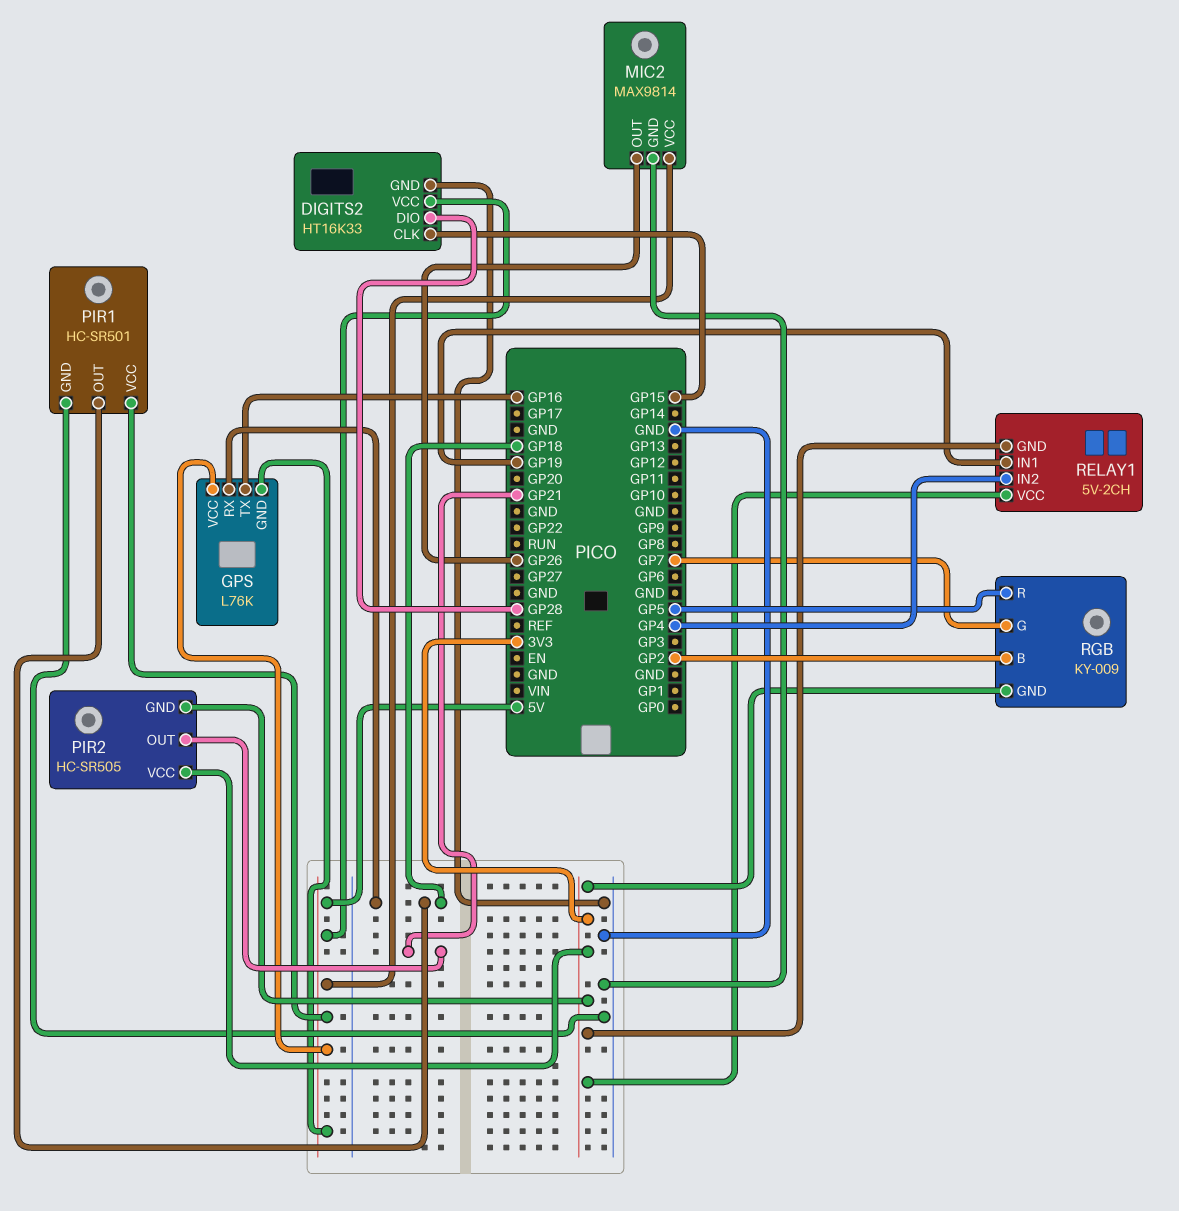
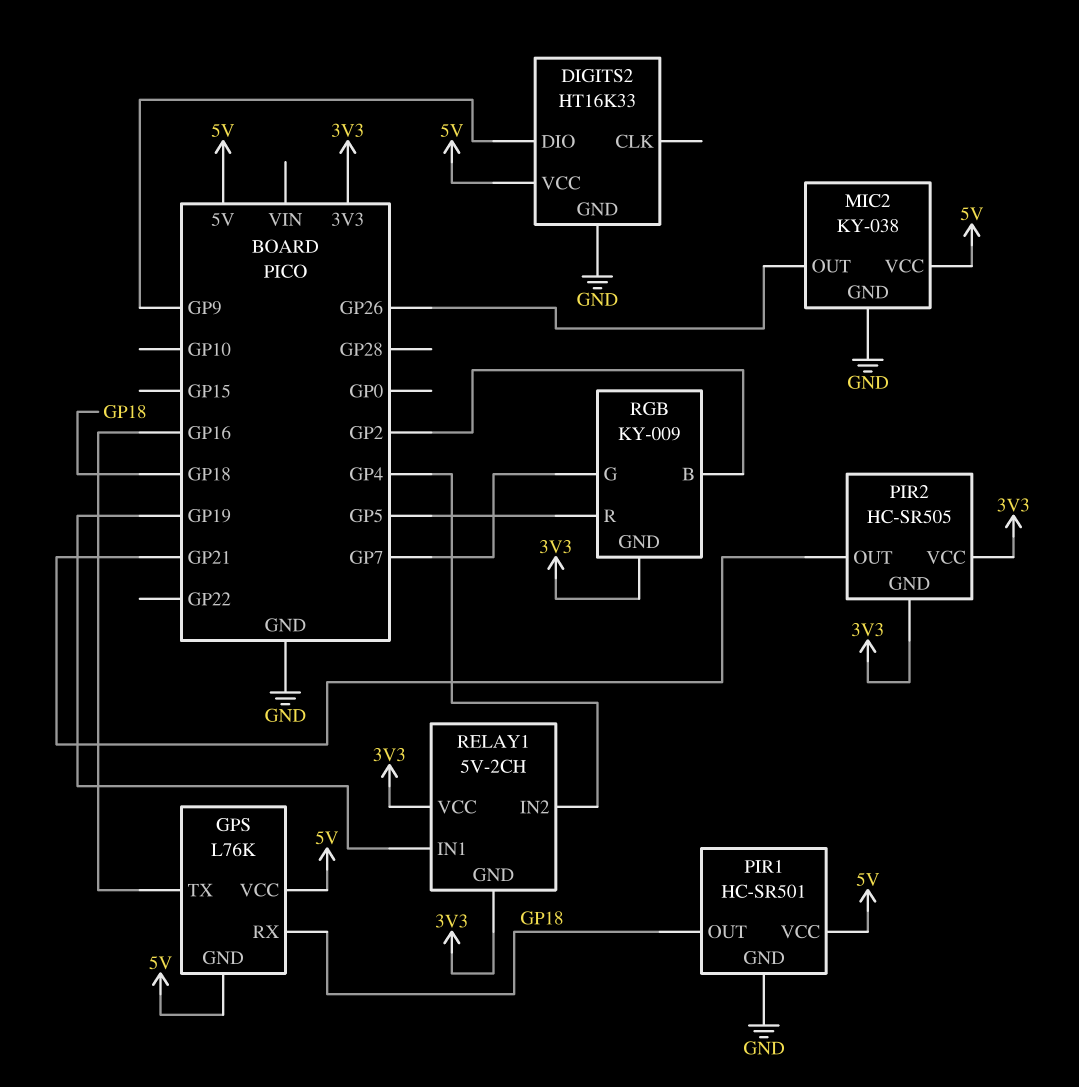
DIGITS2 pin CLK: GP15 -> none
DIGITS2 pin DIO: GP28 -> GP9
MIC2: MAX9814 -> KY-038

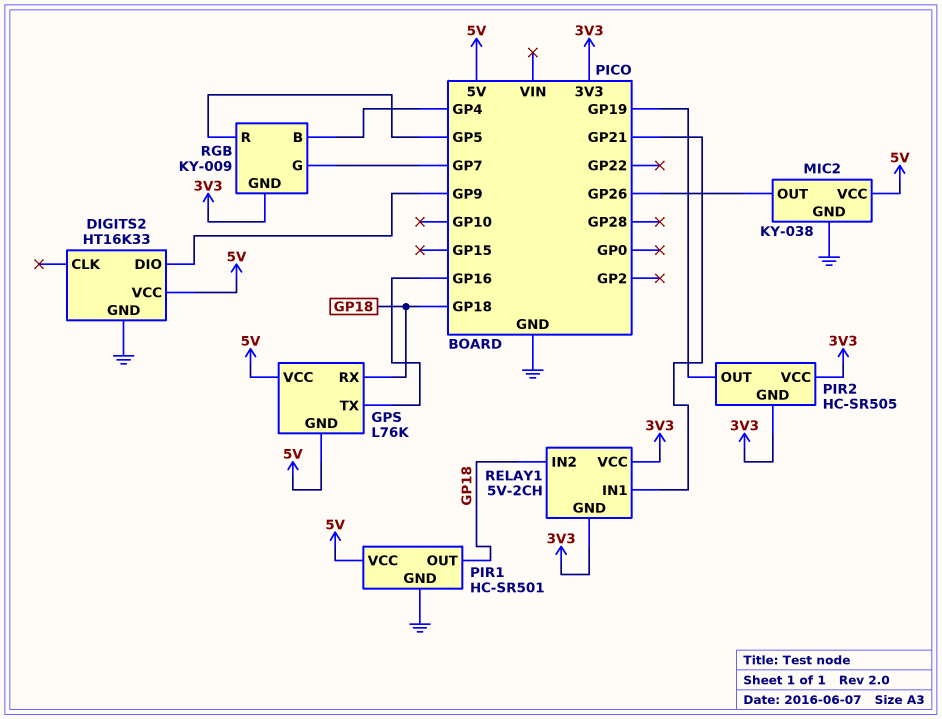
PIR2 pin OUT: GP21 -> GP19
RELAY1 pin IN1: GP19 -> GP21
RELAY1 pin IN2: GP4 -> GP18
RGB pin B: GP2 -> GP4

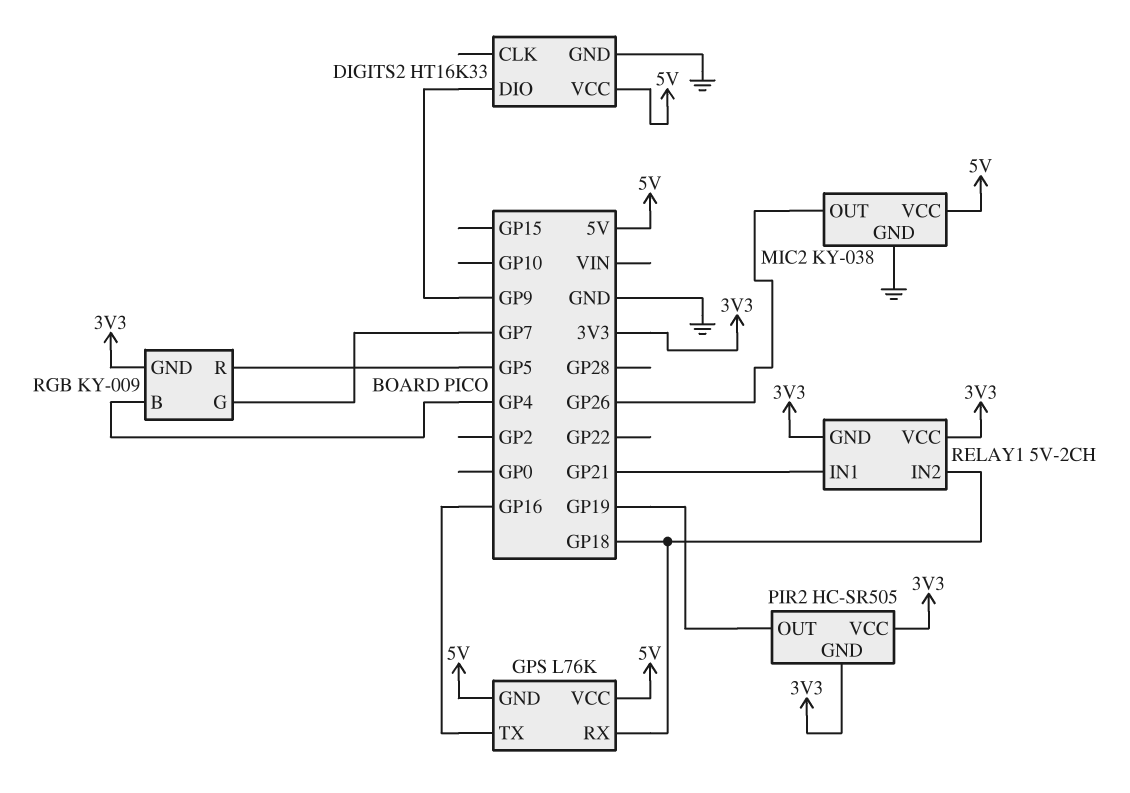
PIR1: HC-SR501 -> none
PIR1 pin GND: GND -> none
PIR1 pin OUT: GP18 -> none
PIR1 pin VCC: 5V -> none

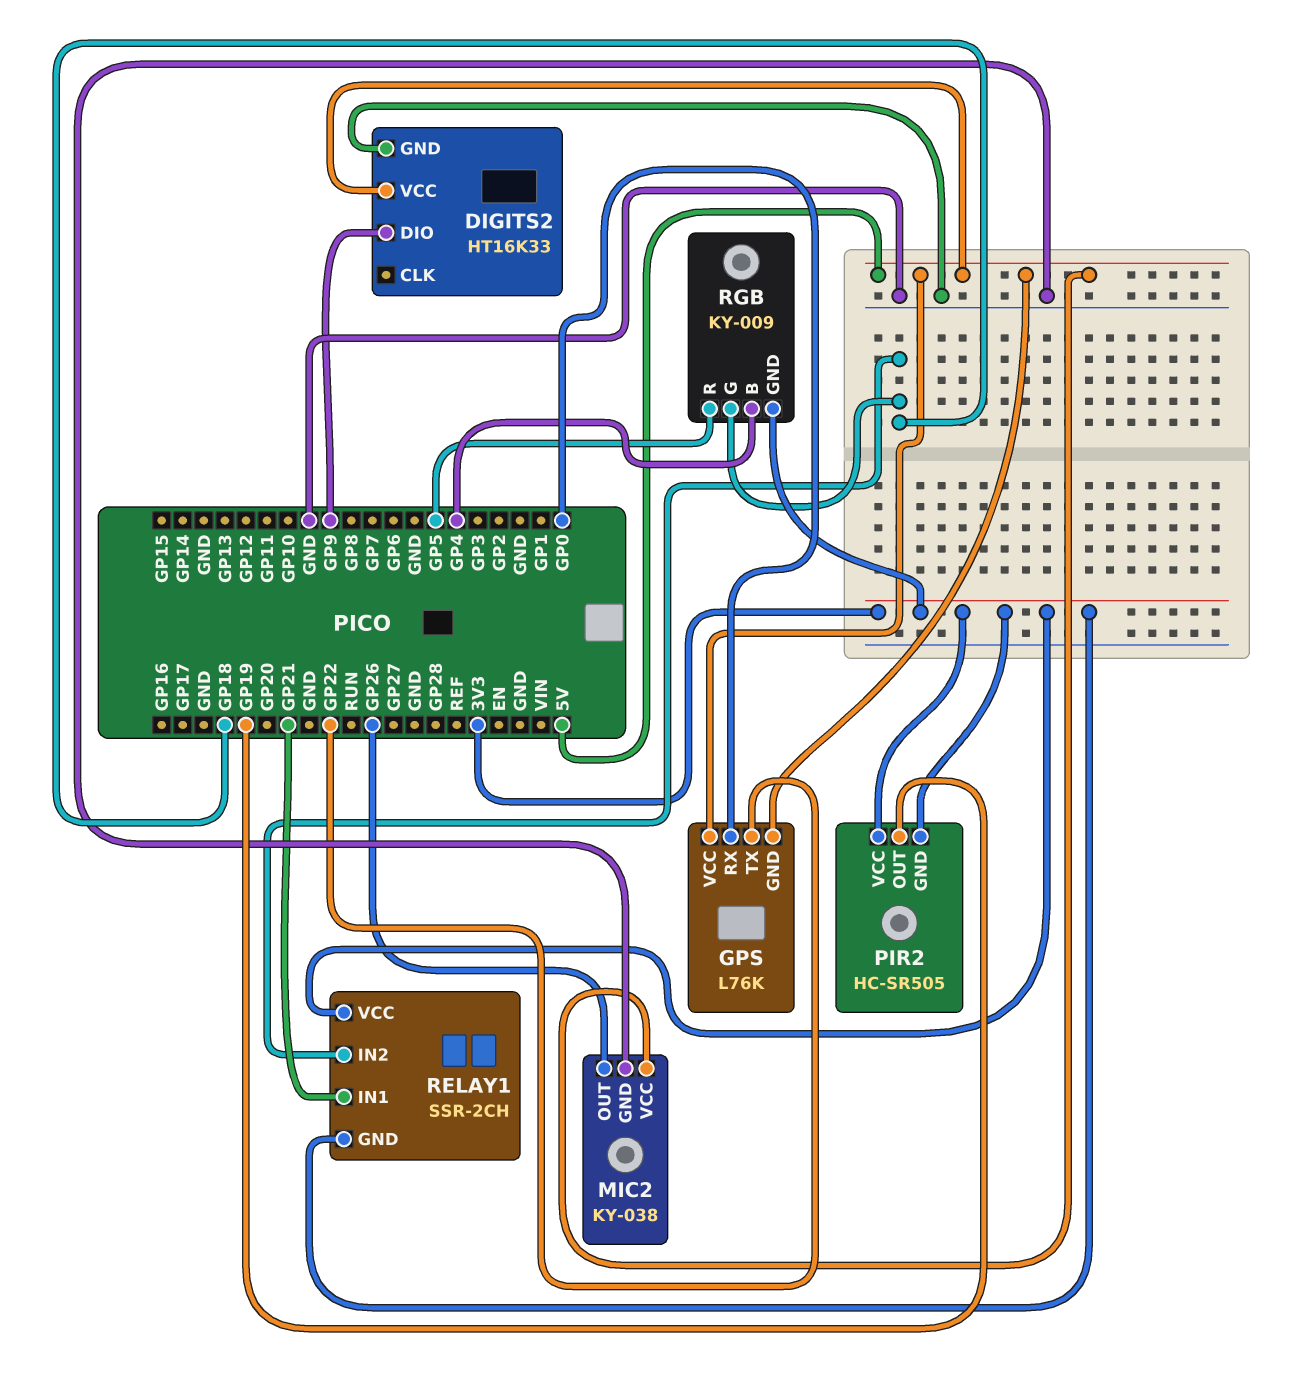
GPS pin RX: GP18 -> GP0
GPS pin TX: GP16 -> GP22
RELAY1: 5V-2CH -> SSR-2CH
RGB pin G: GP7 -> GP18

